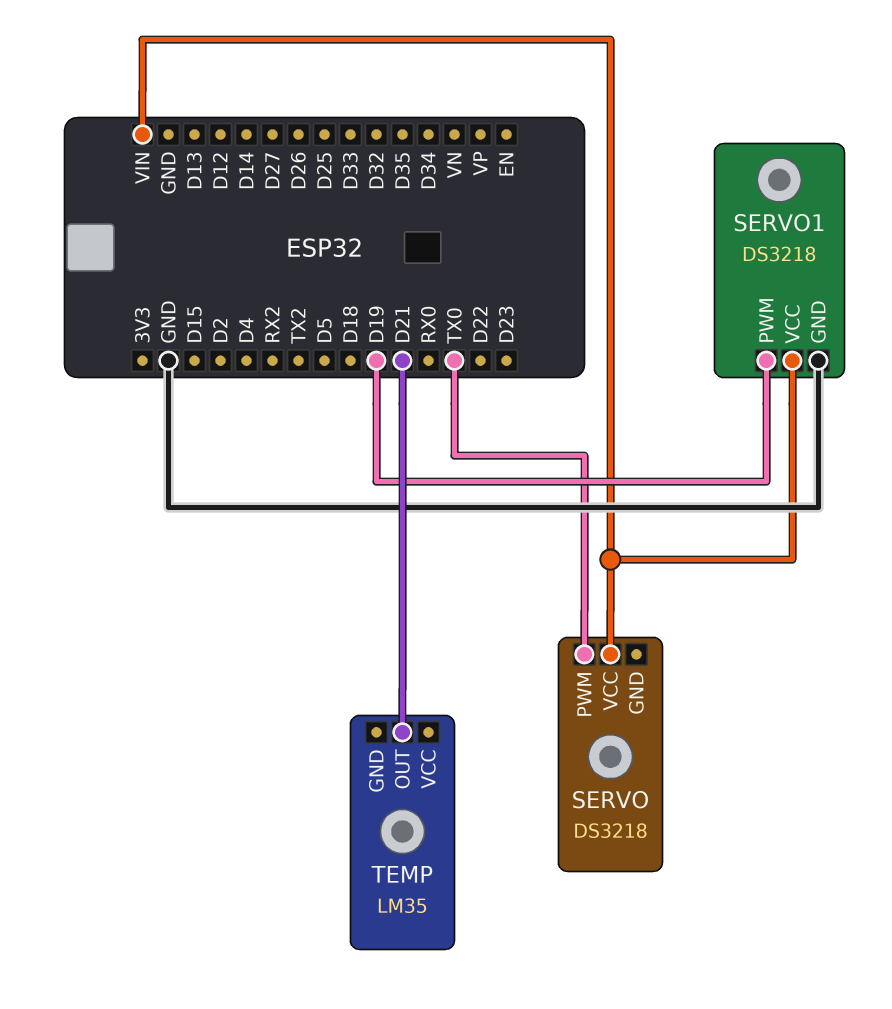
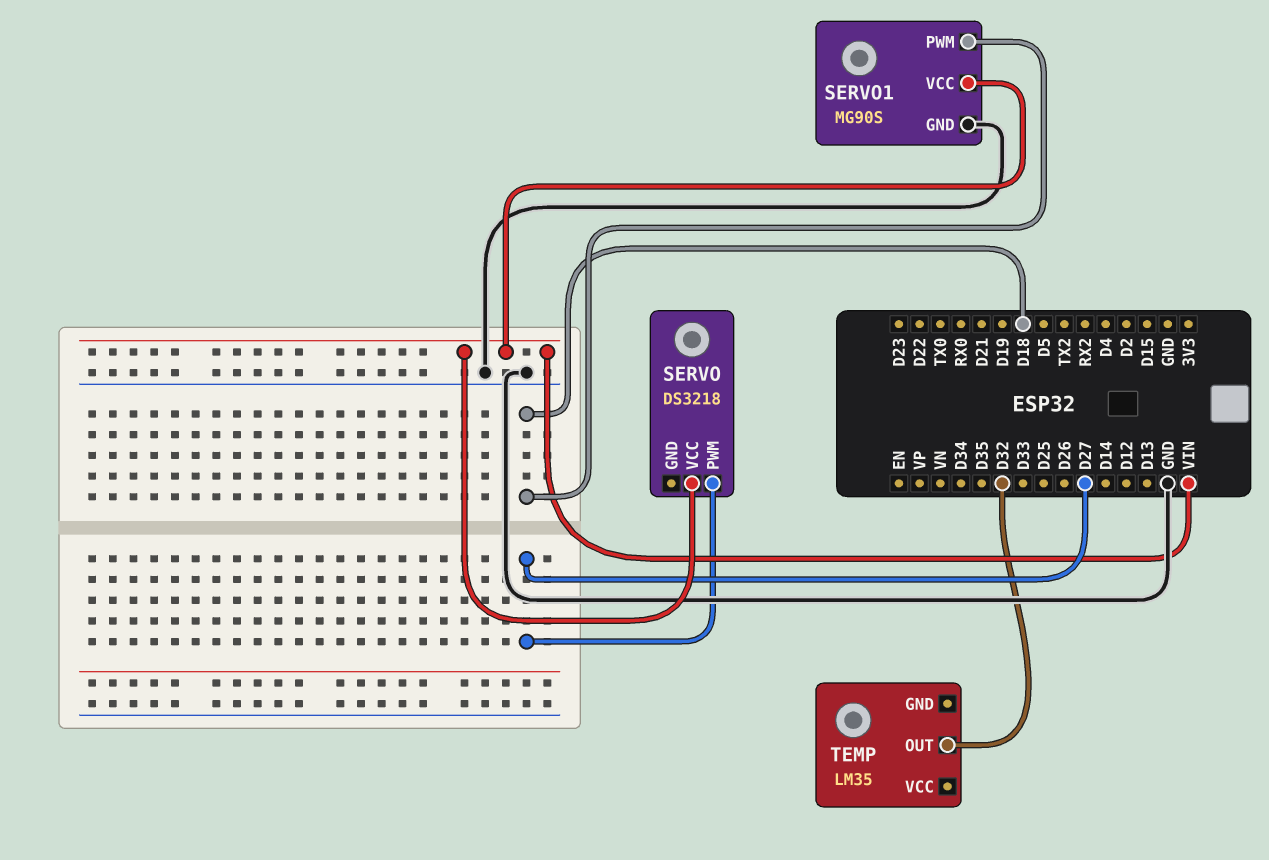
SERVO pin PWM: TX0 -> D27
SERVO1: DS3218 -> MG90S
SERVO1 pin PWM: D19 -> D18
TEMP pin OUT: D21 -> D32

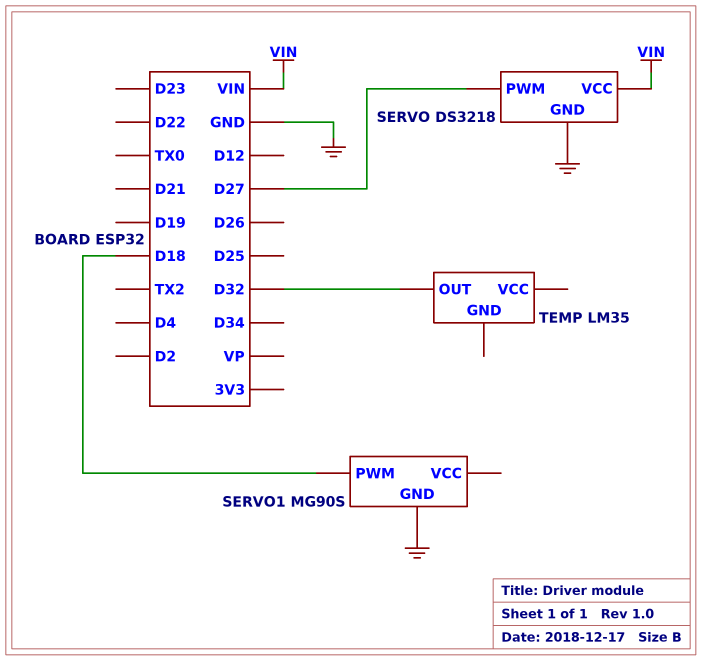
SERVO pin GND: none -> GND
SERVO1 pin VCC: VIN -> none

